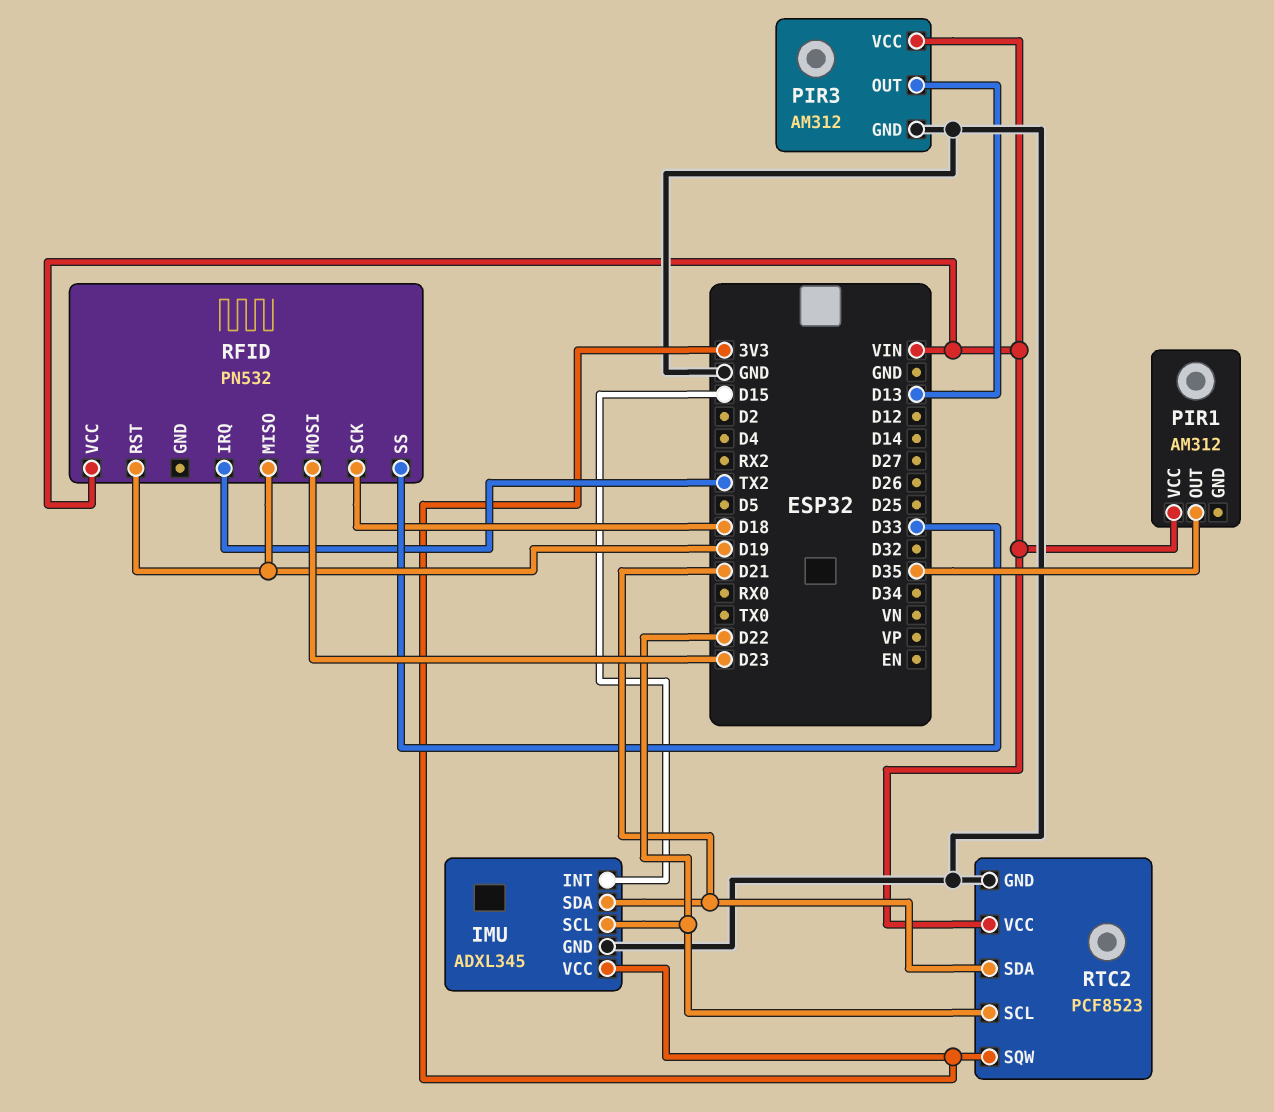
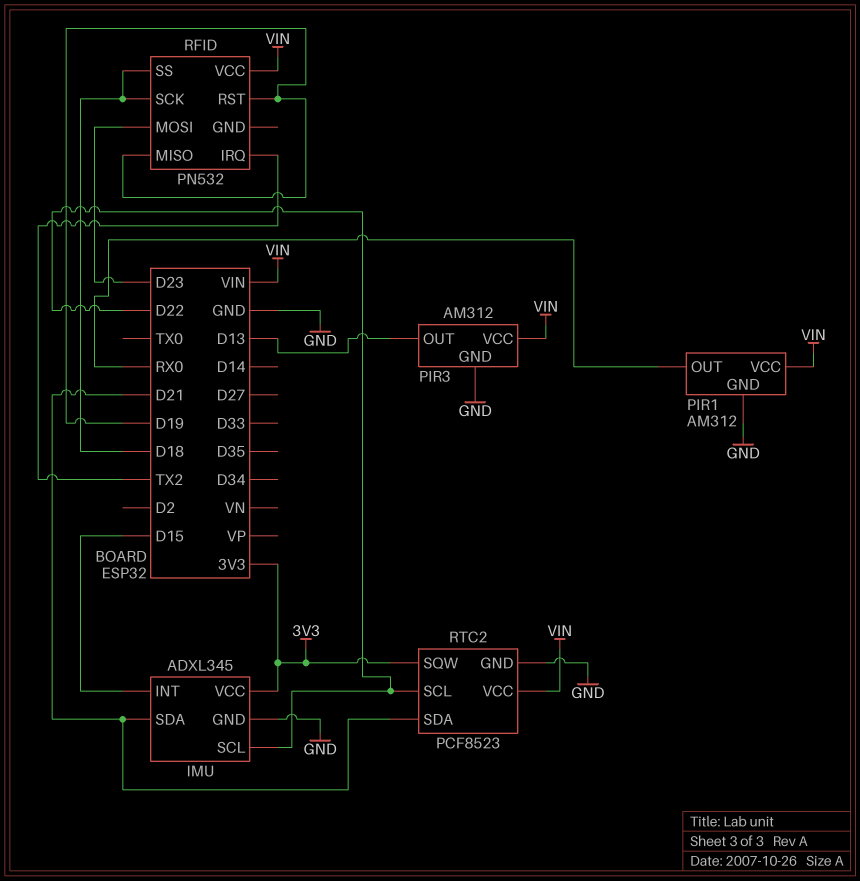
PIR1 pin GND: none -> GND
PIR1 pin OUT: D35 -> RX0
RFID pin SS: D33 -> D18

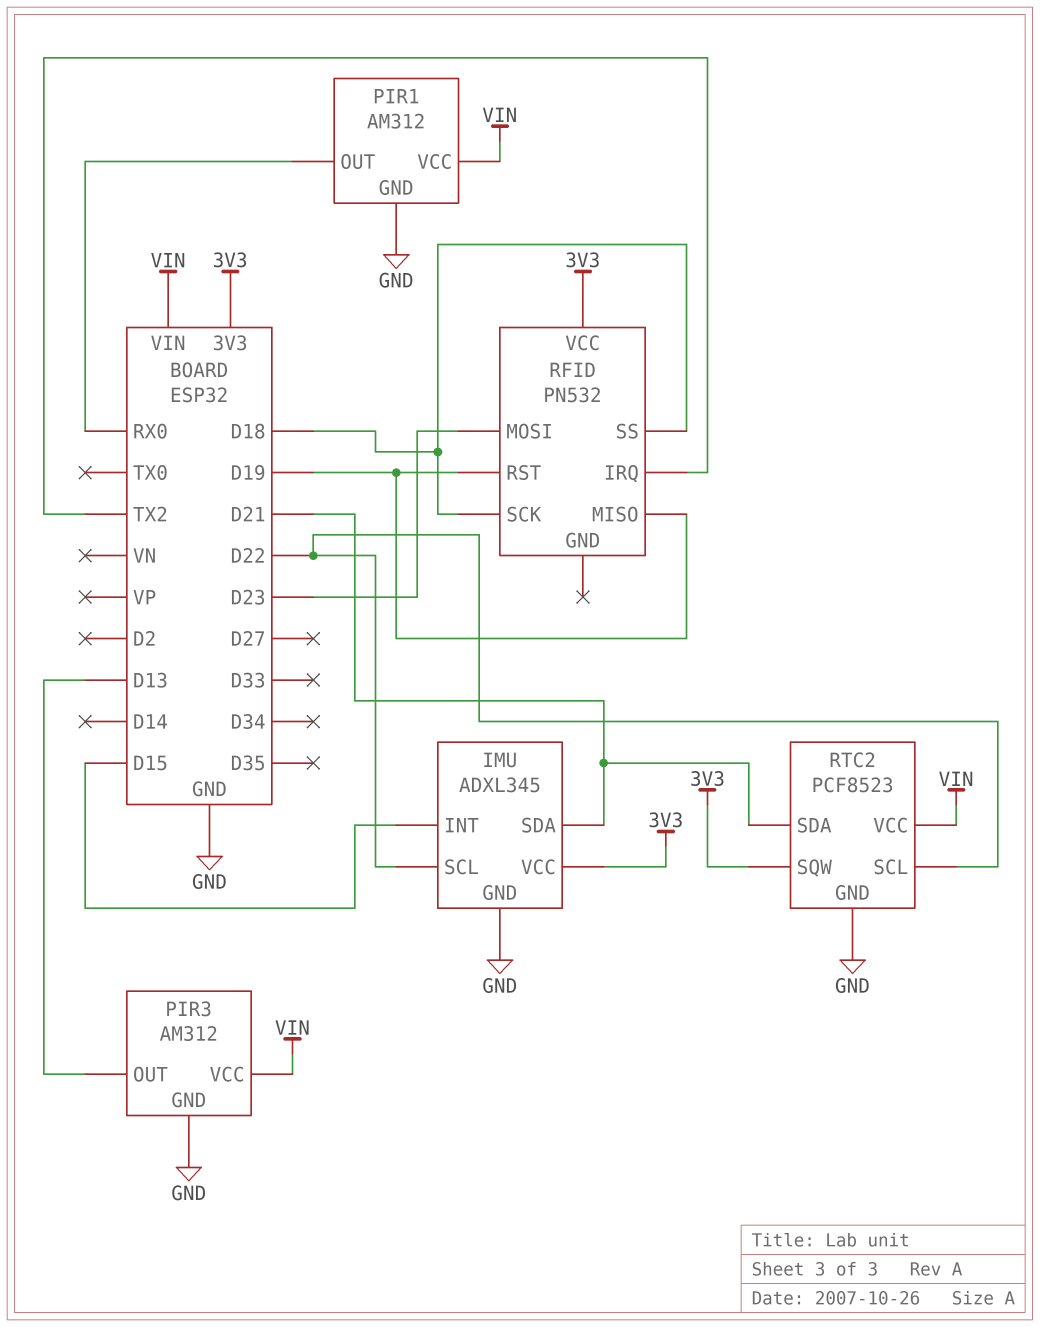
RFID pin VCC: VIN -> 3V3

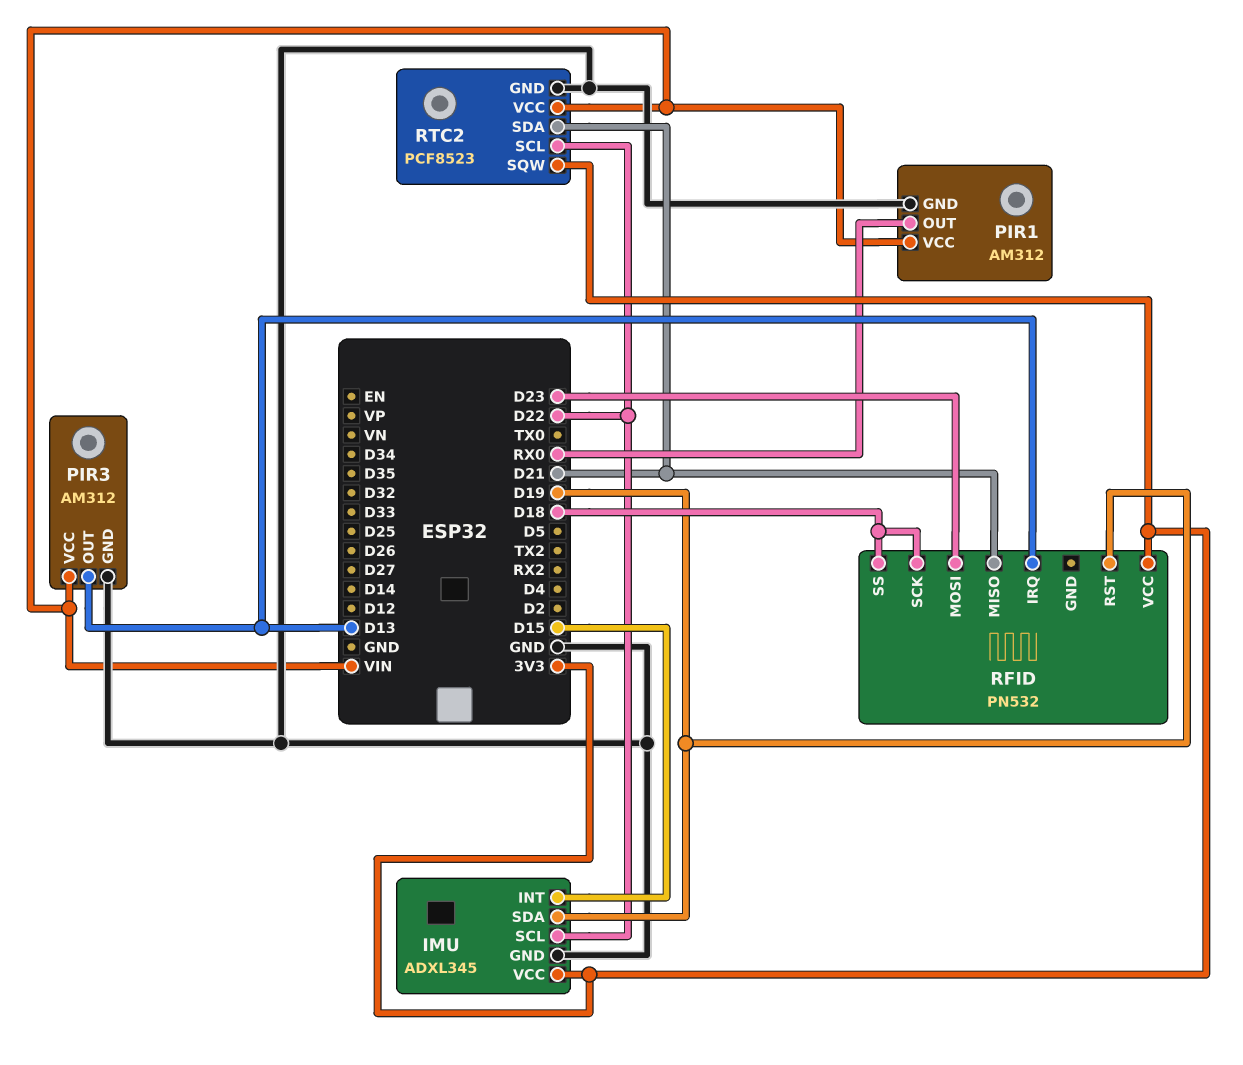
IMU pin SDA: D21 -> D19
RFID pin IRQ: TX2 -> D13
RFID pin MISO: D19 -> D21

